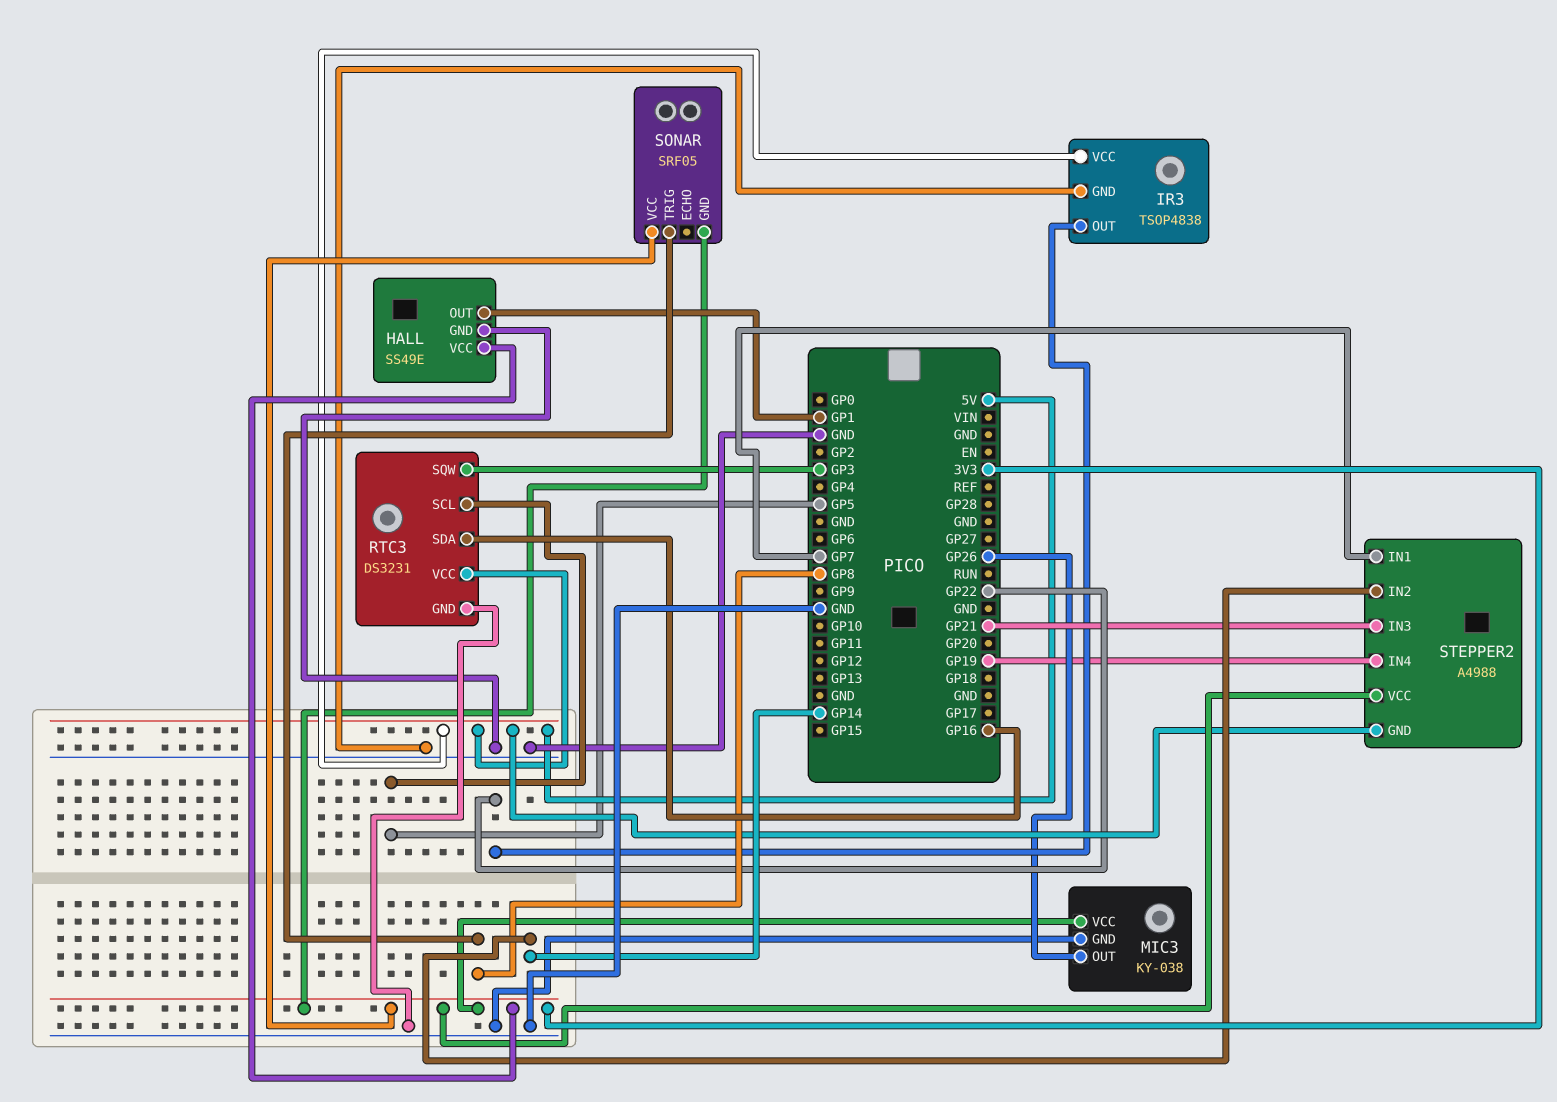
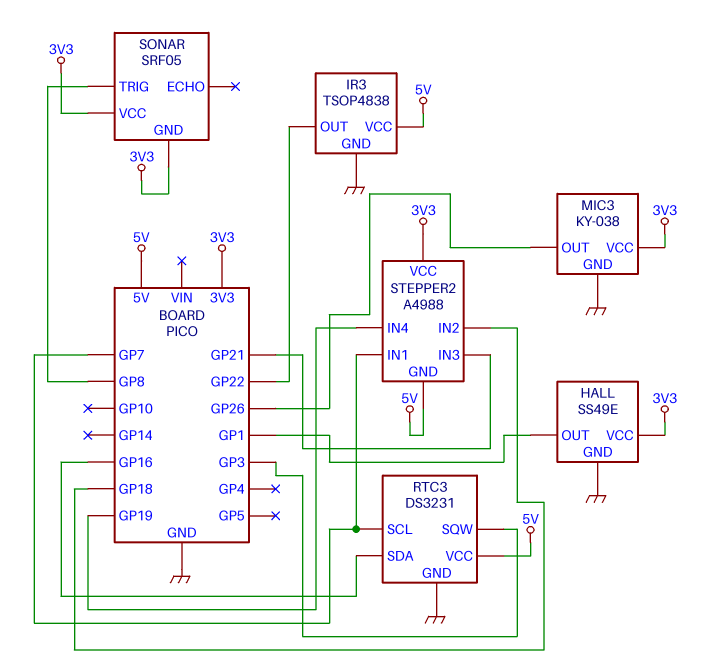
RTC3 pin SCL: GP5 -> GP7
STEPPER2 pin IN2: GP14 -> GP18

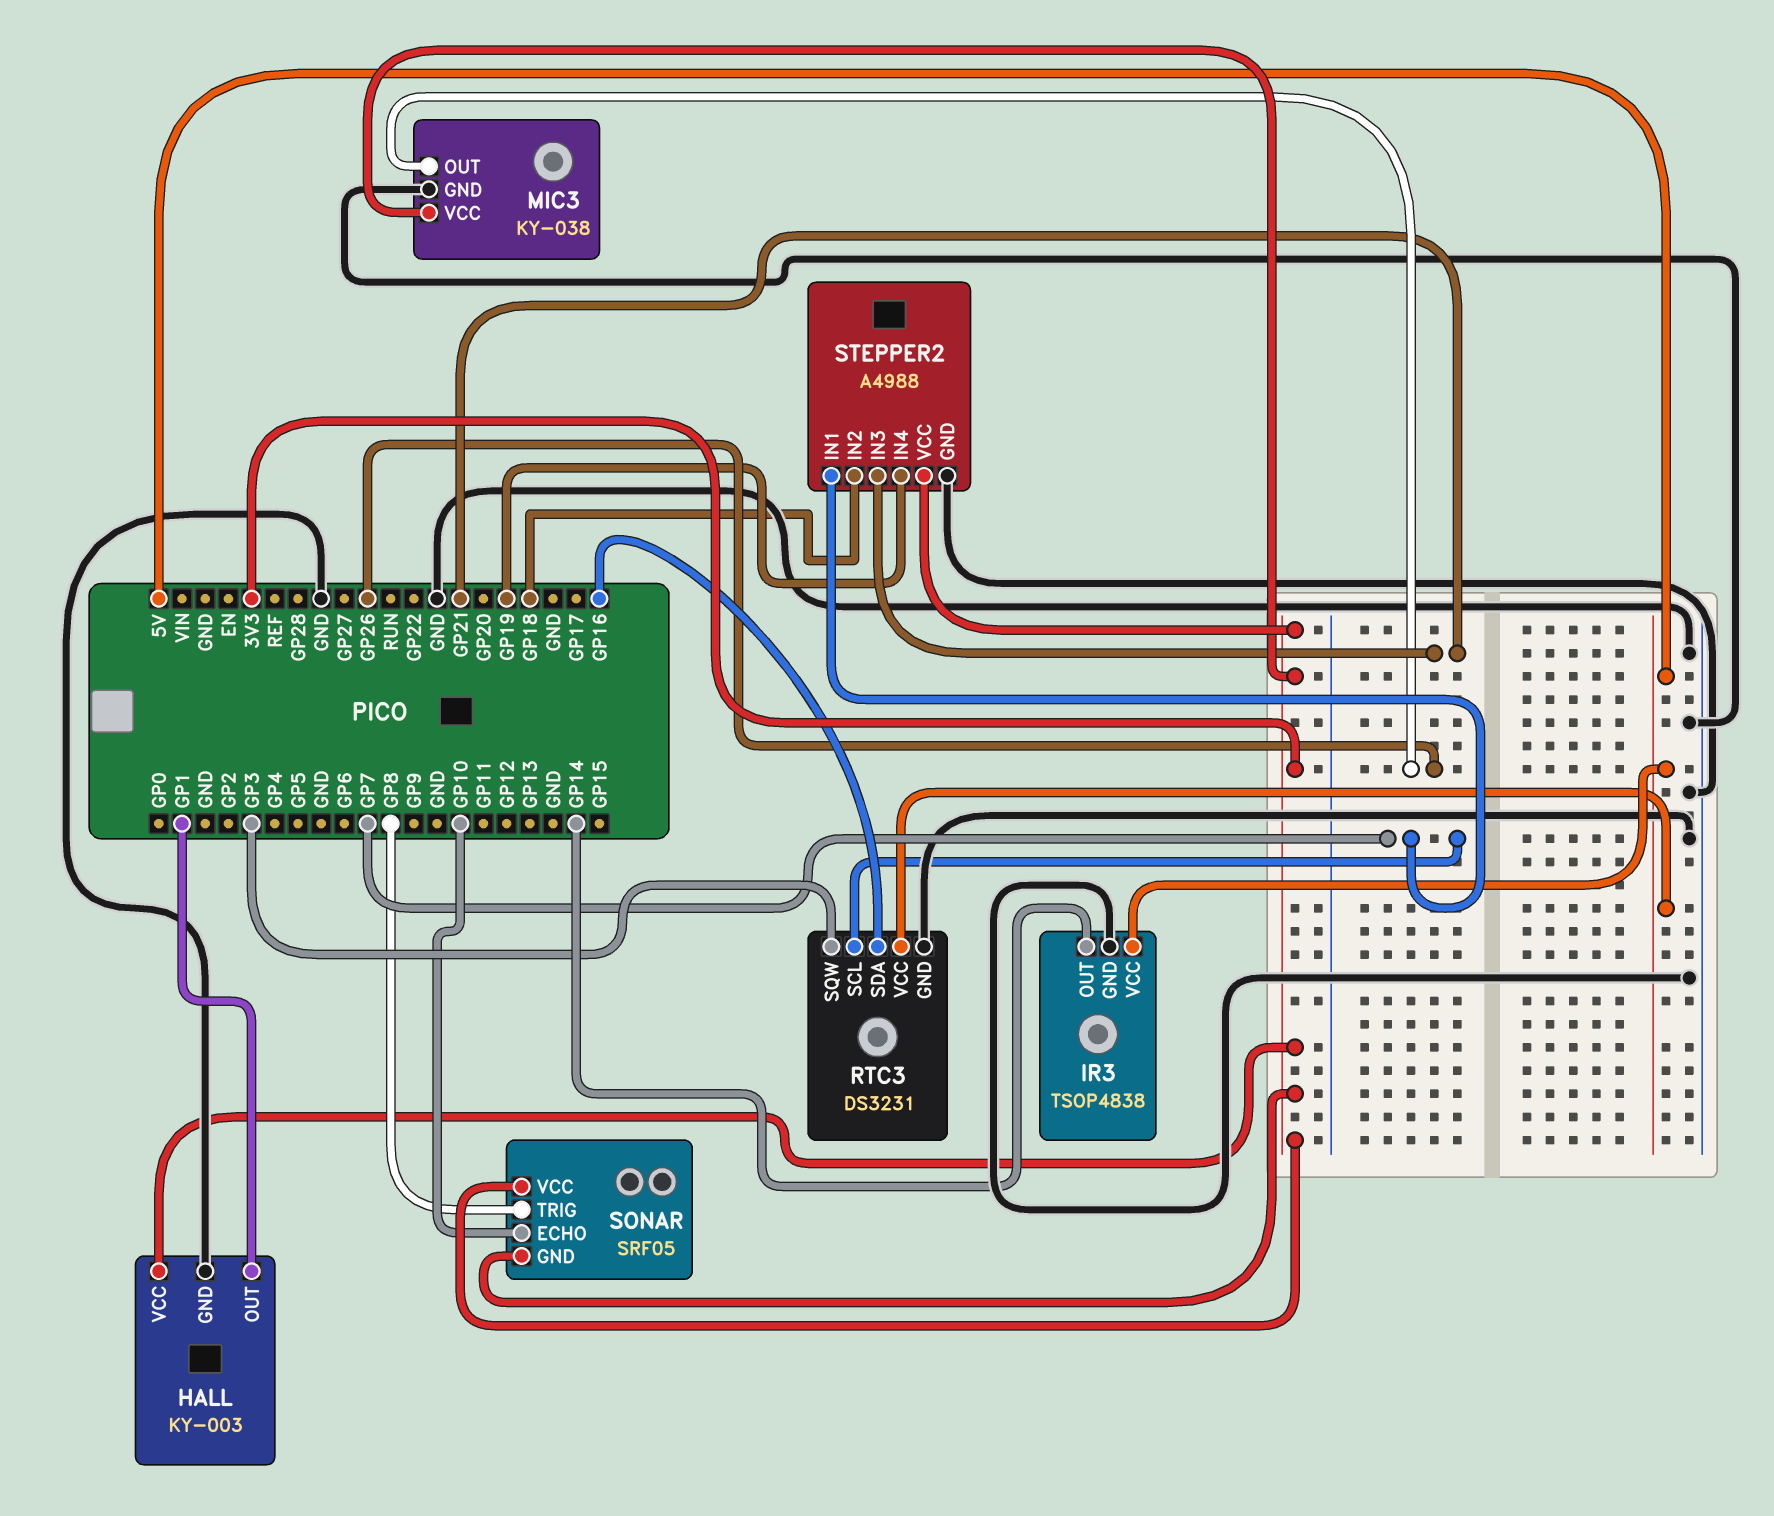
HALL: SS49E -> KY-003
IR3 pin OUT: GP22 -> GP14
SONAR pin ECHO: none -> GP10
STEPPER2 pin GND: 5V -> GND

